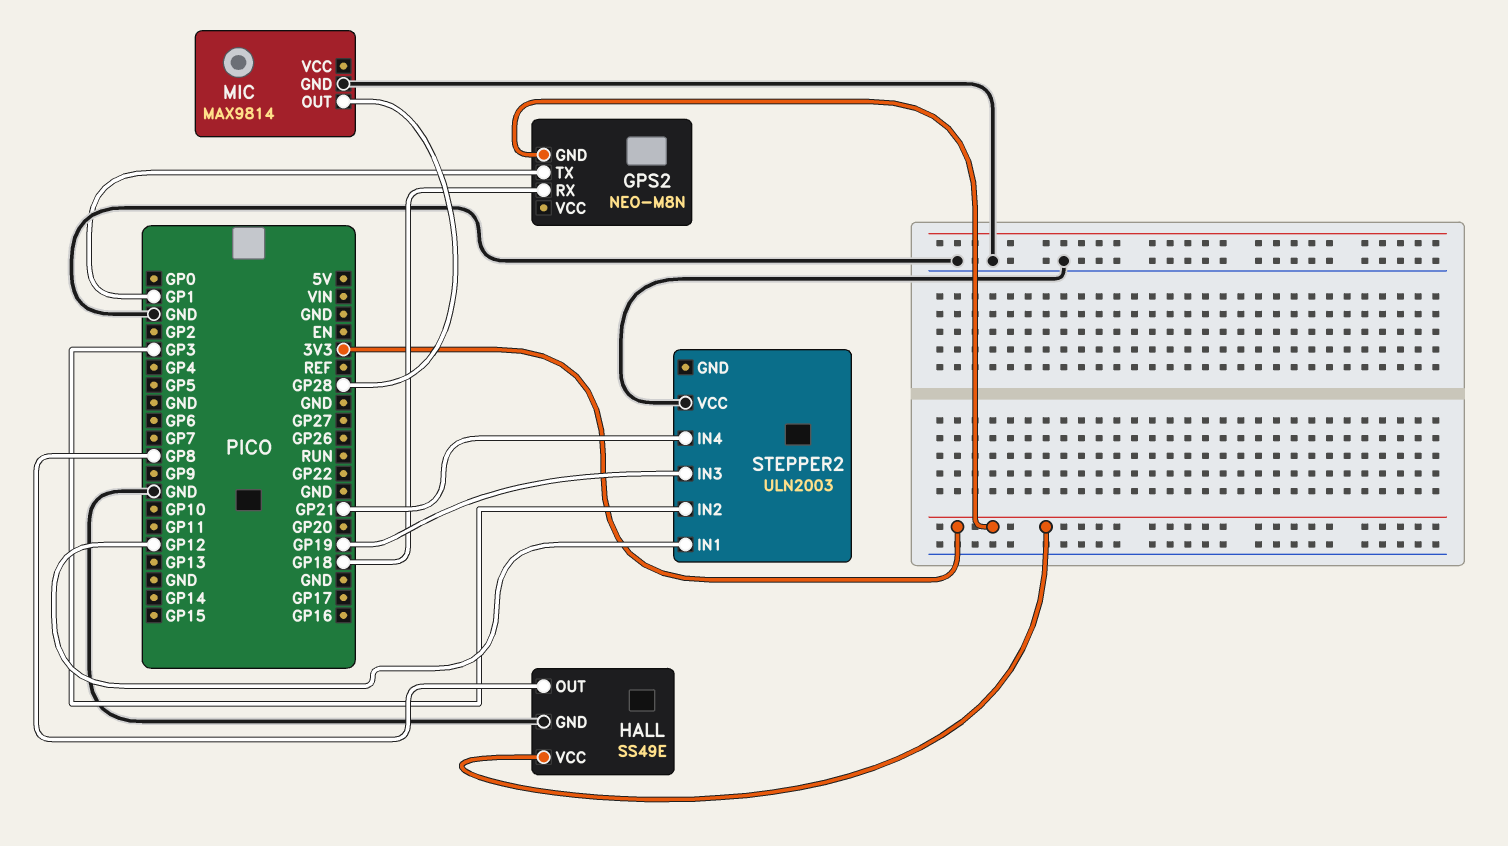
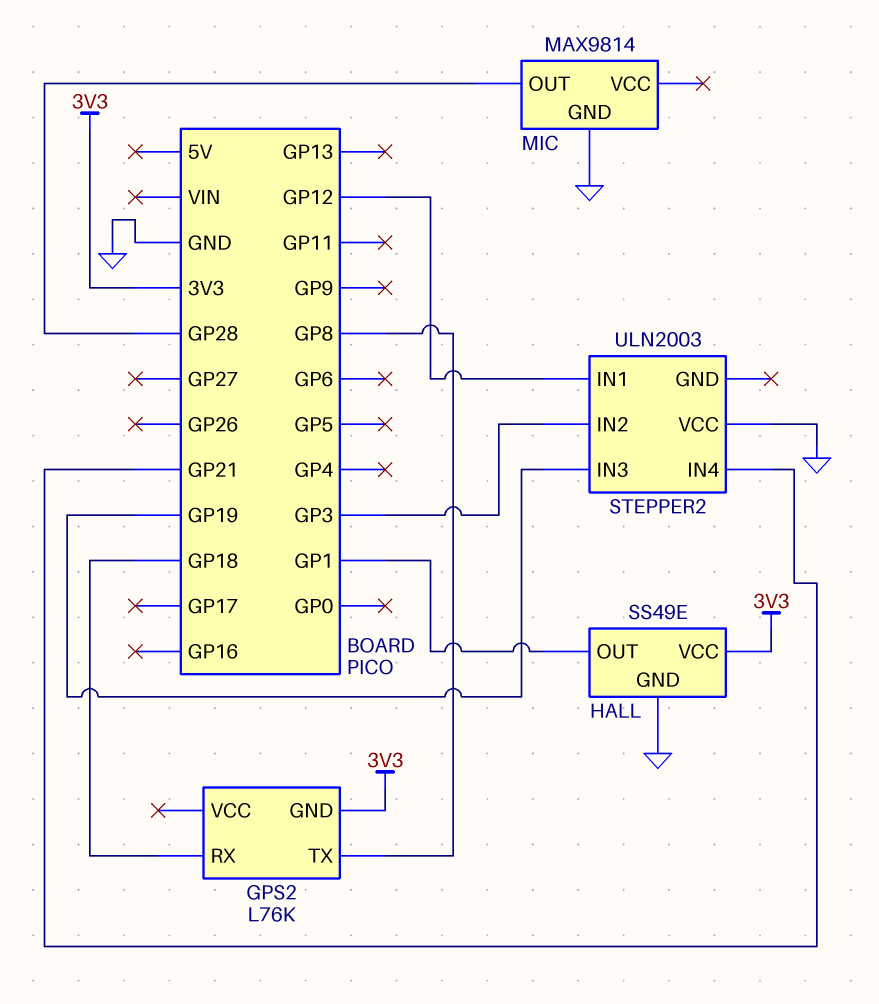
GPS2: NEO-M8N -> L76K
GPS2 pin TX: GP1 -> GP8
HALL pin OUT: GP8 -> GP1

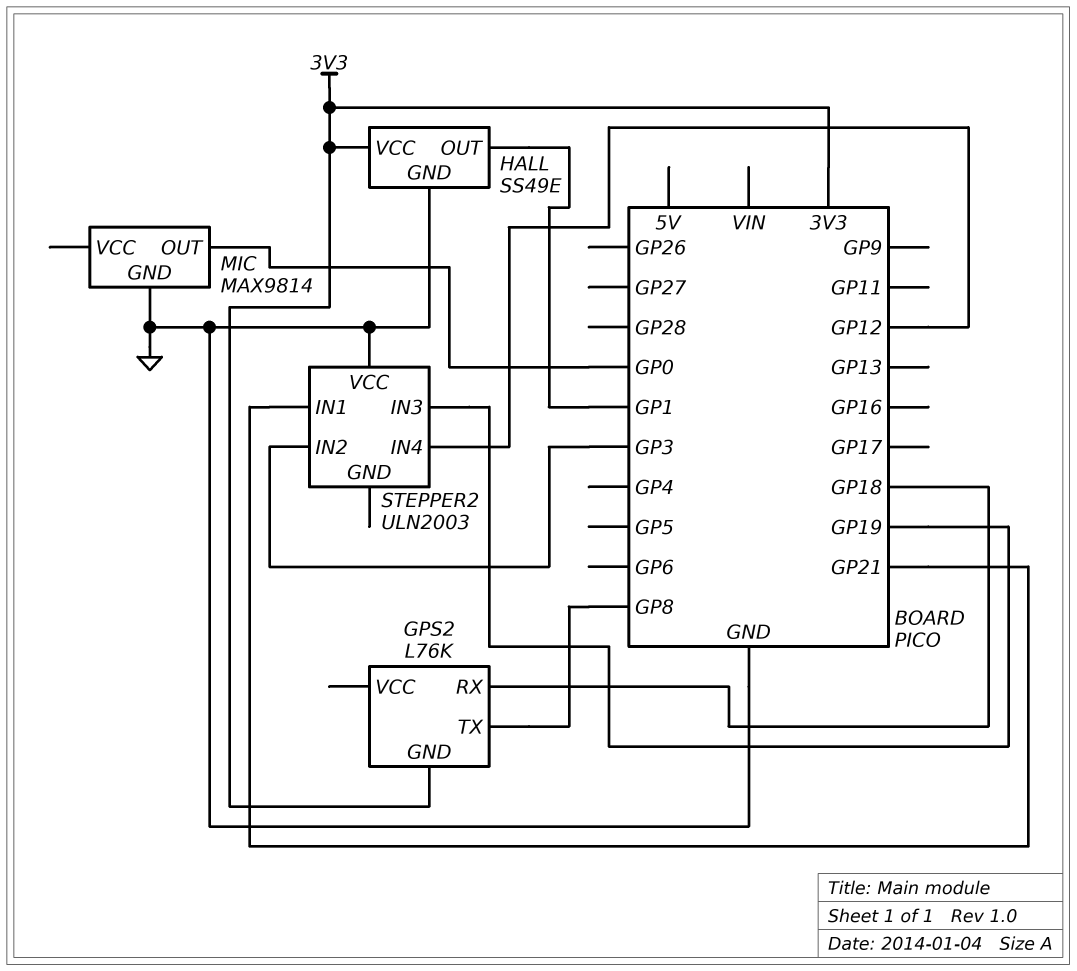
MIC pin OUT: GP28 -> GP0
STEPPER2 pin IN1: GP12 -> GP21
STEPPER2 pin IN4: GP21 -> GP12

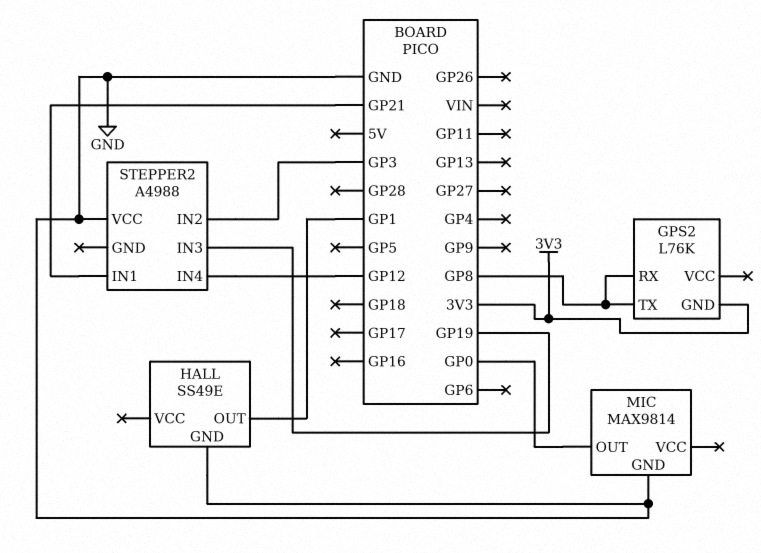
GPS2 pin RX: GP18 -> GP8
HALL pin VCC: 3V3 -> none
STEPPER2: ULN2003 -> A4988

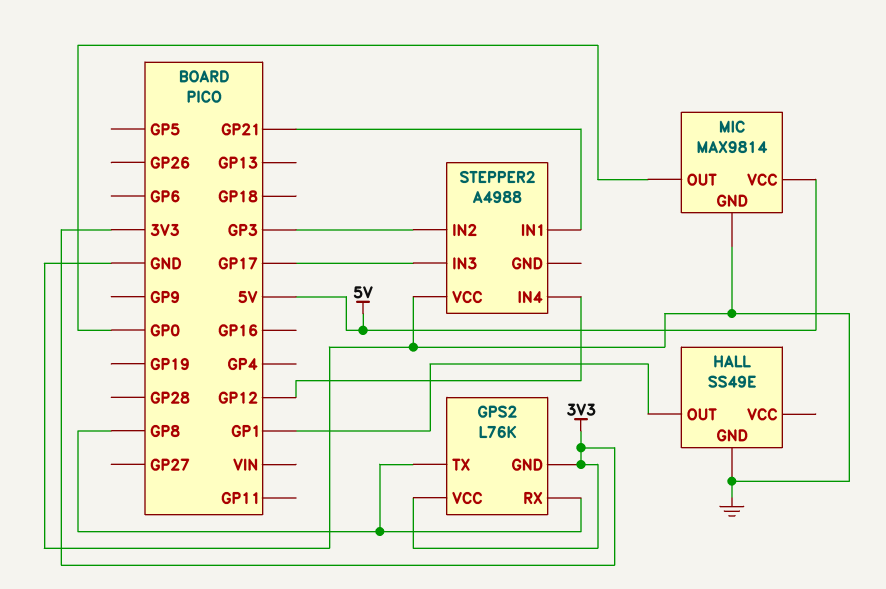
GPS2 pin VCC: none -> 3V3
MIC pin VCC: none -> 5V
STEPPER2 pin IN3: GP19 -> GP17

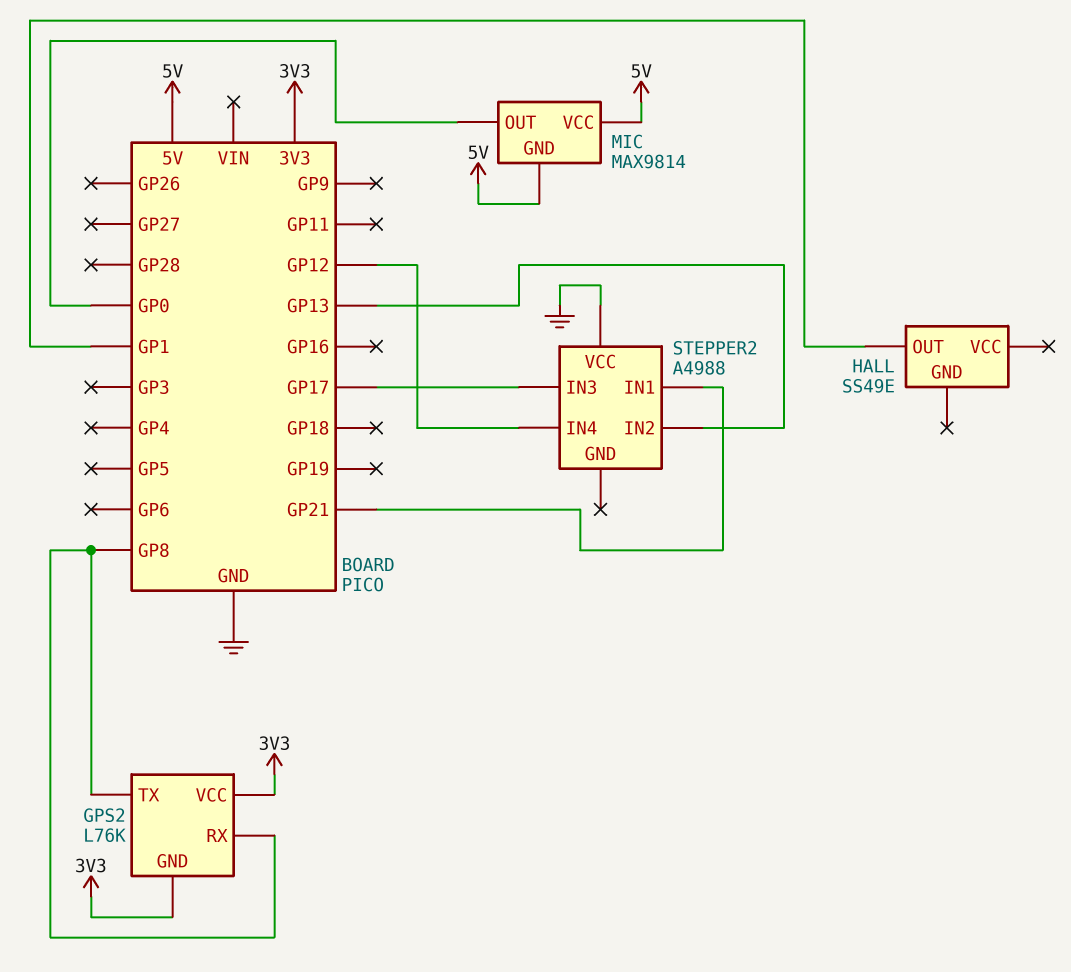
HALL pin GND: GND -> none
MIC pin GND: GND -> 5V
STEPPER2 pin IN2: GP3 -> GP13

